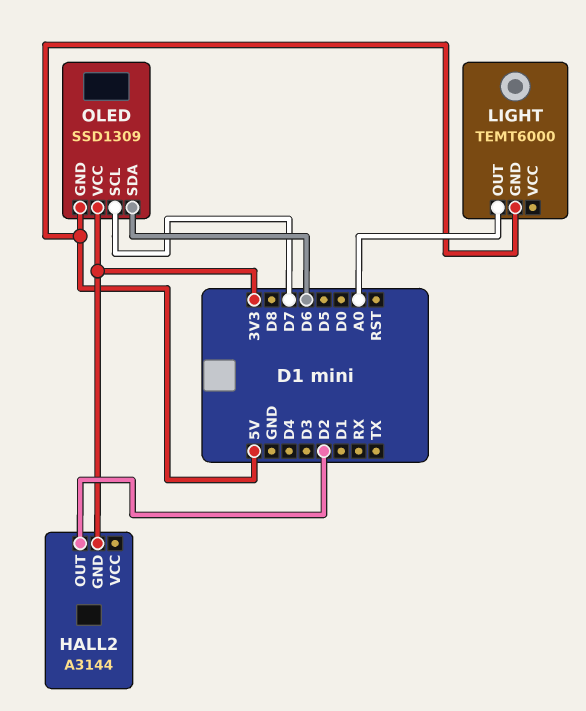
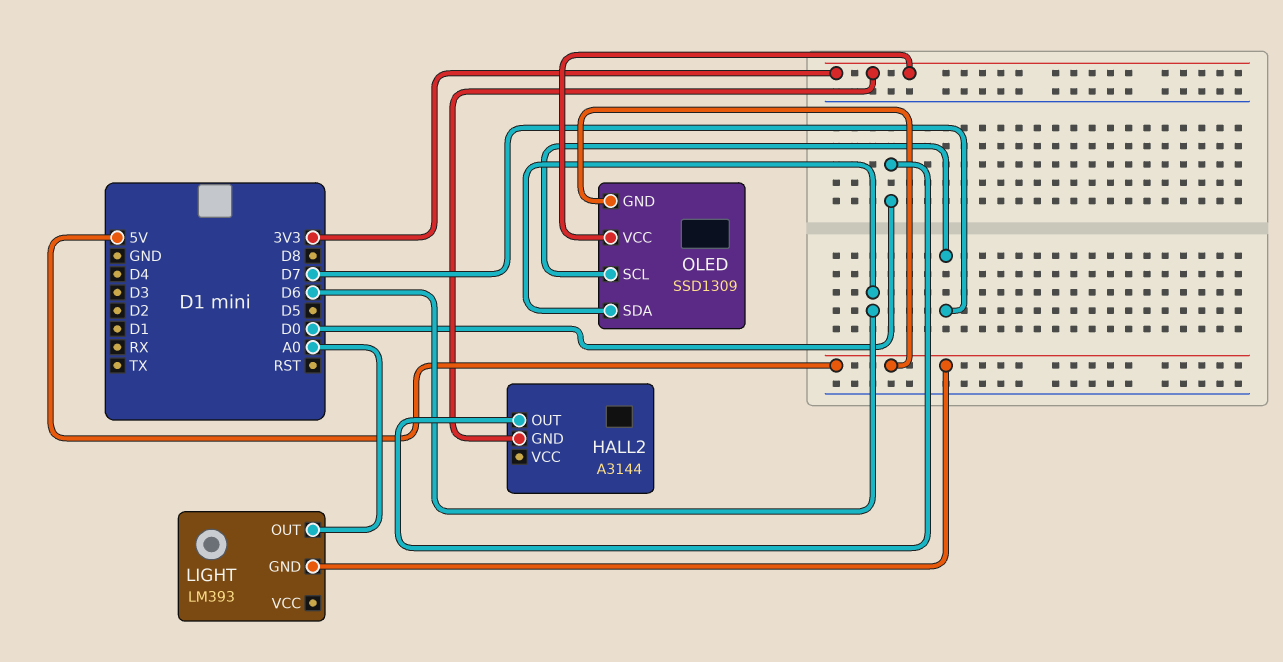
HALL2 pin OUT: D2 -> D0
LIGHT: TEMT6000 -> LM393

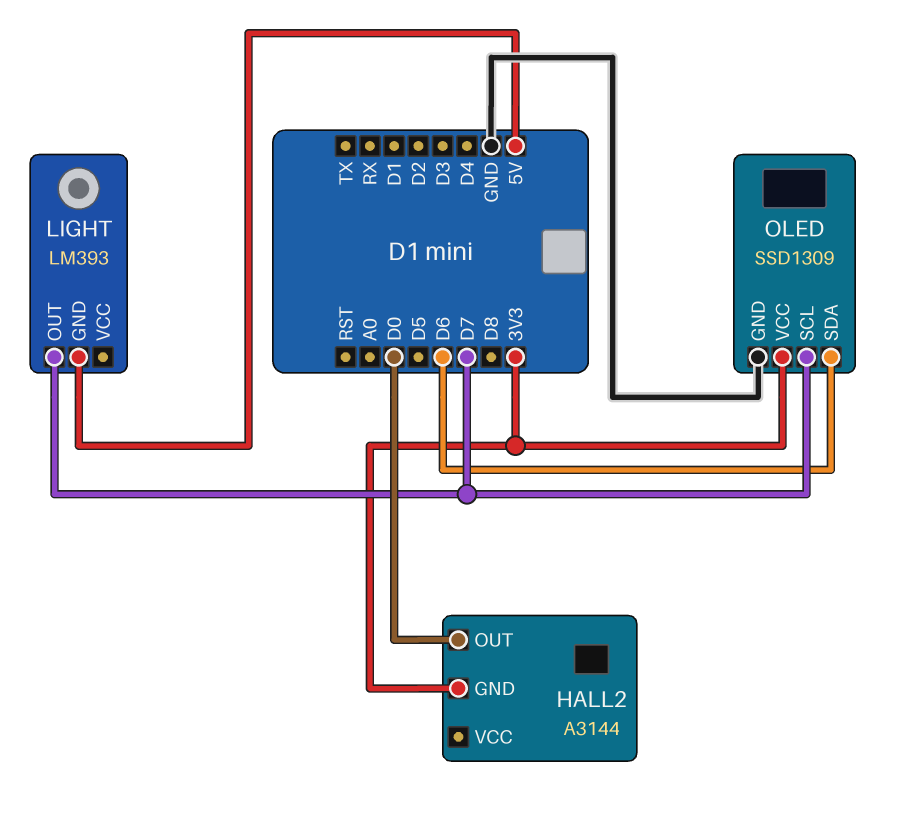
LIGHT pin OUT: A0 -> D7
OLED pin GND: 5V -> GND

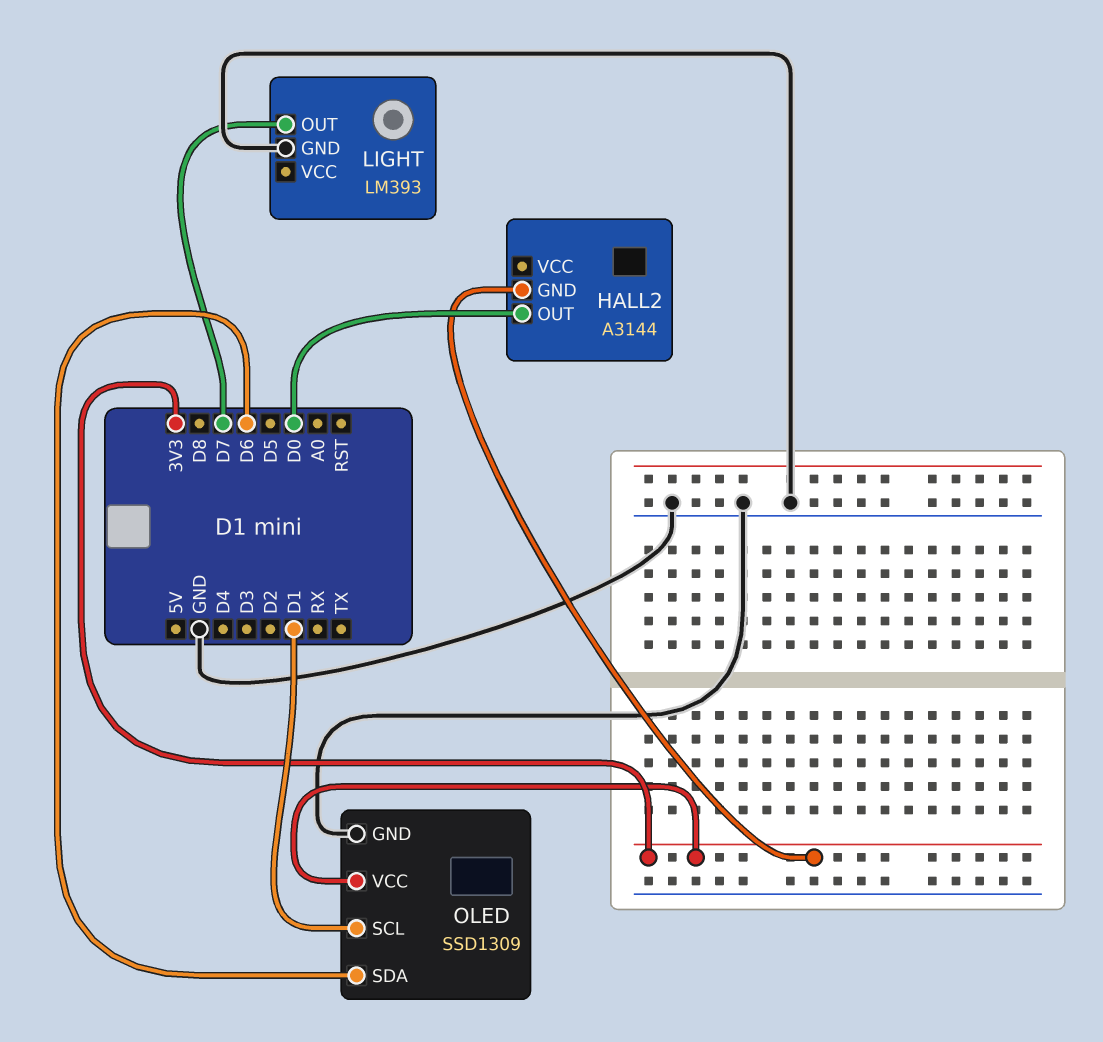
LIGHT pin GND: 5V -> GND
OLED pin SCL: D7 -> D1

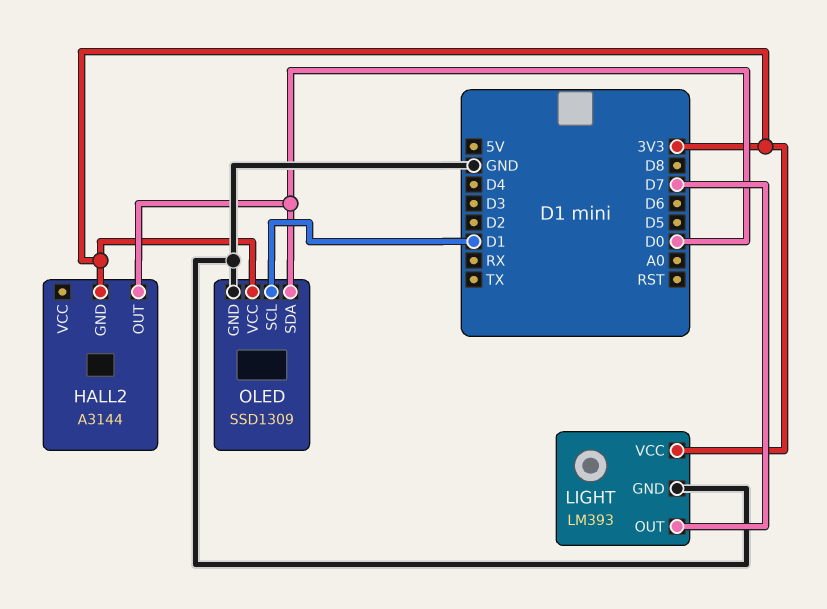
LIGHT pin VCC: none -> 3V3
OLED pin SDA: D6 -> D0

